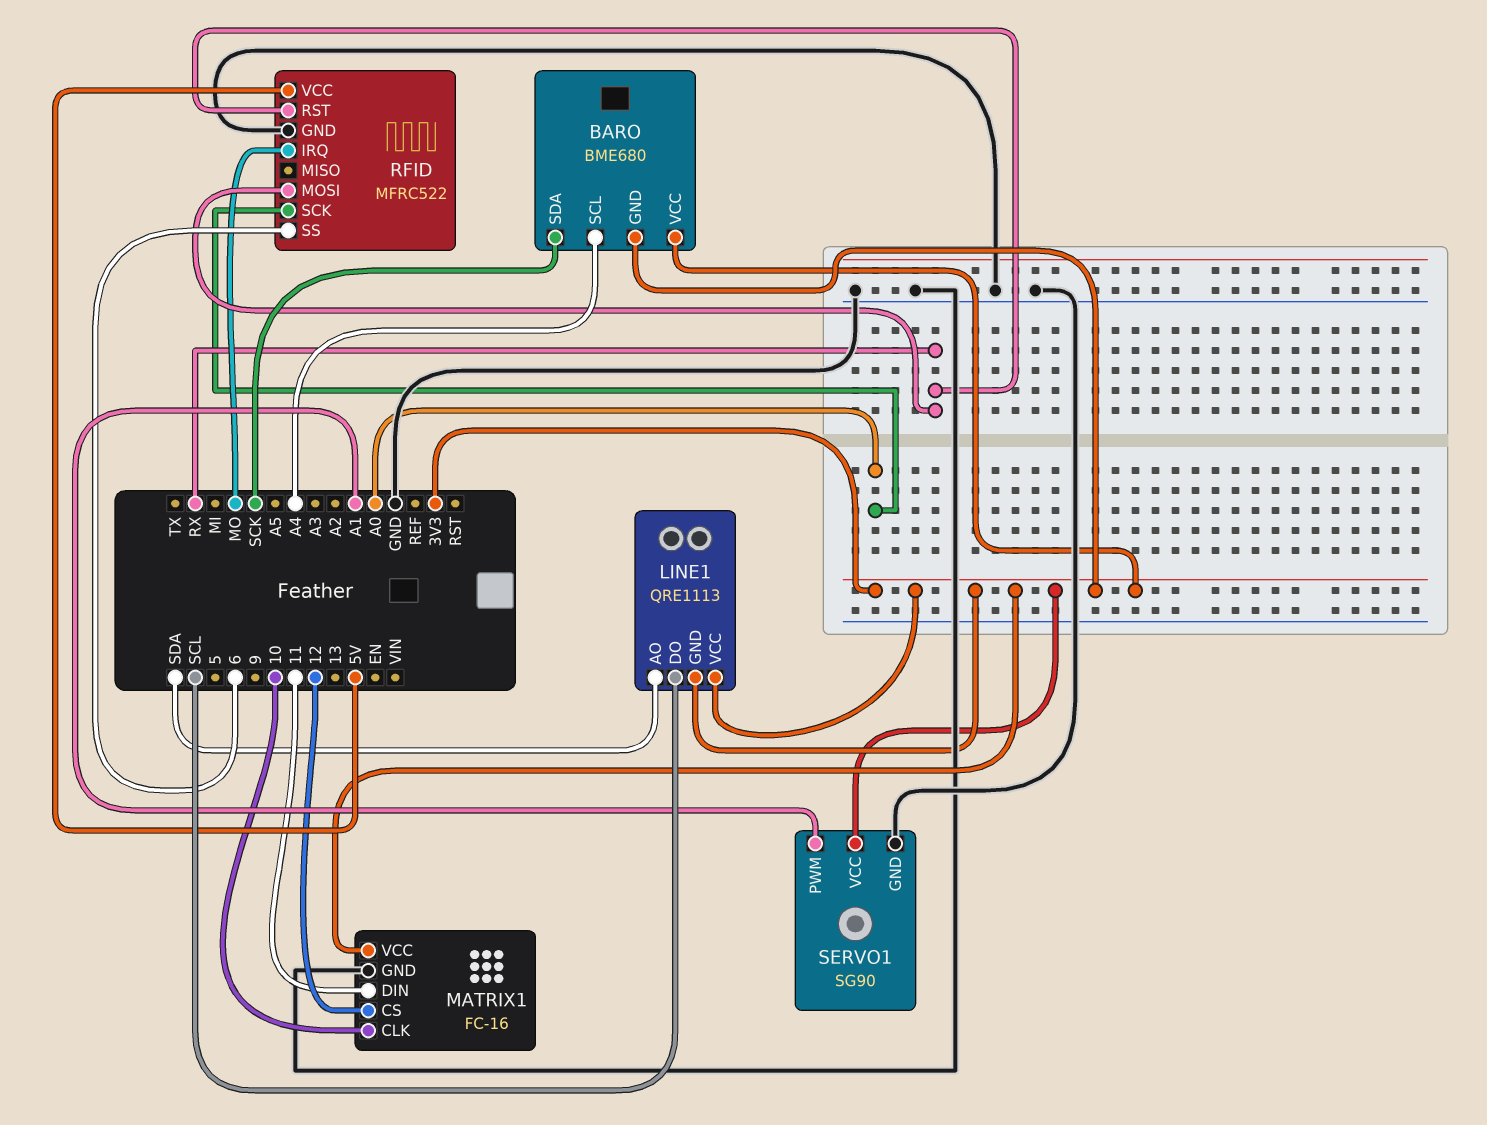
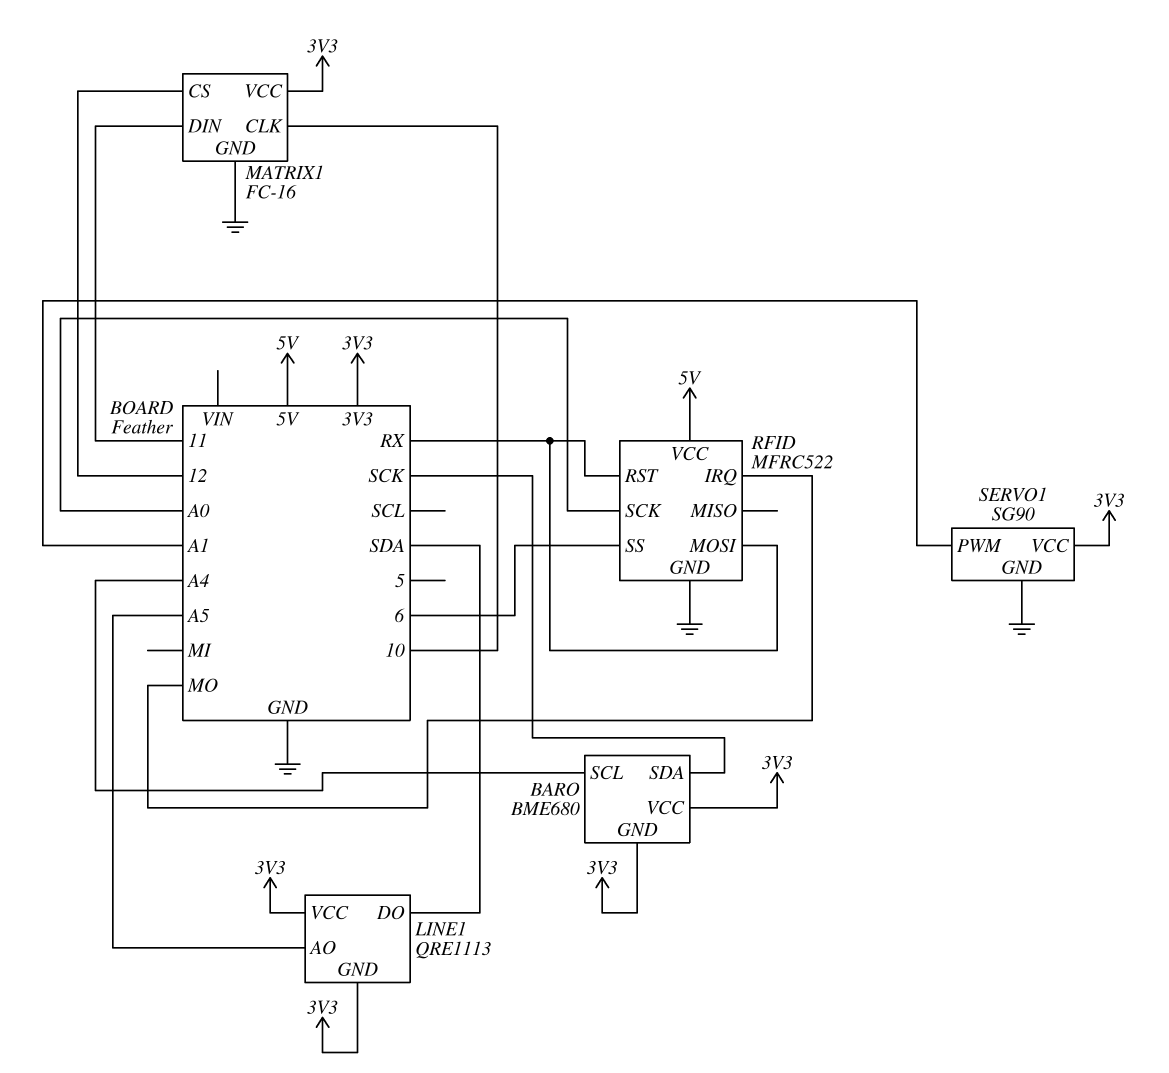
LINE1 pin AO: SDA -> A5
LINE1 pin DO: SCL -> SDA

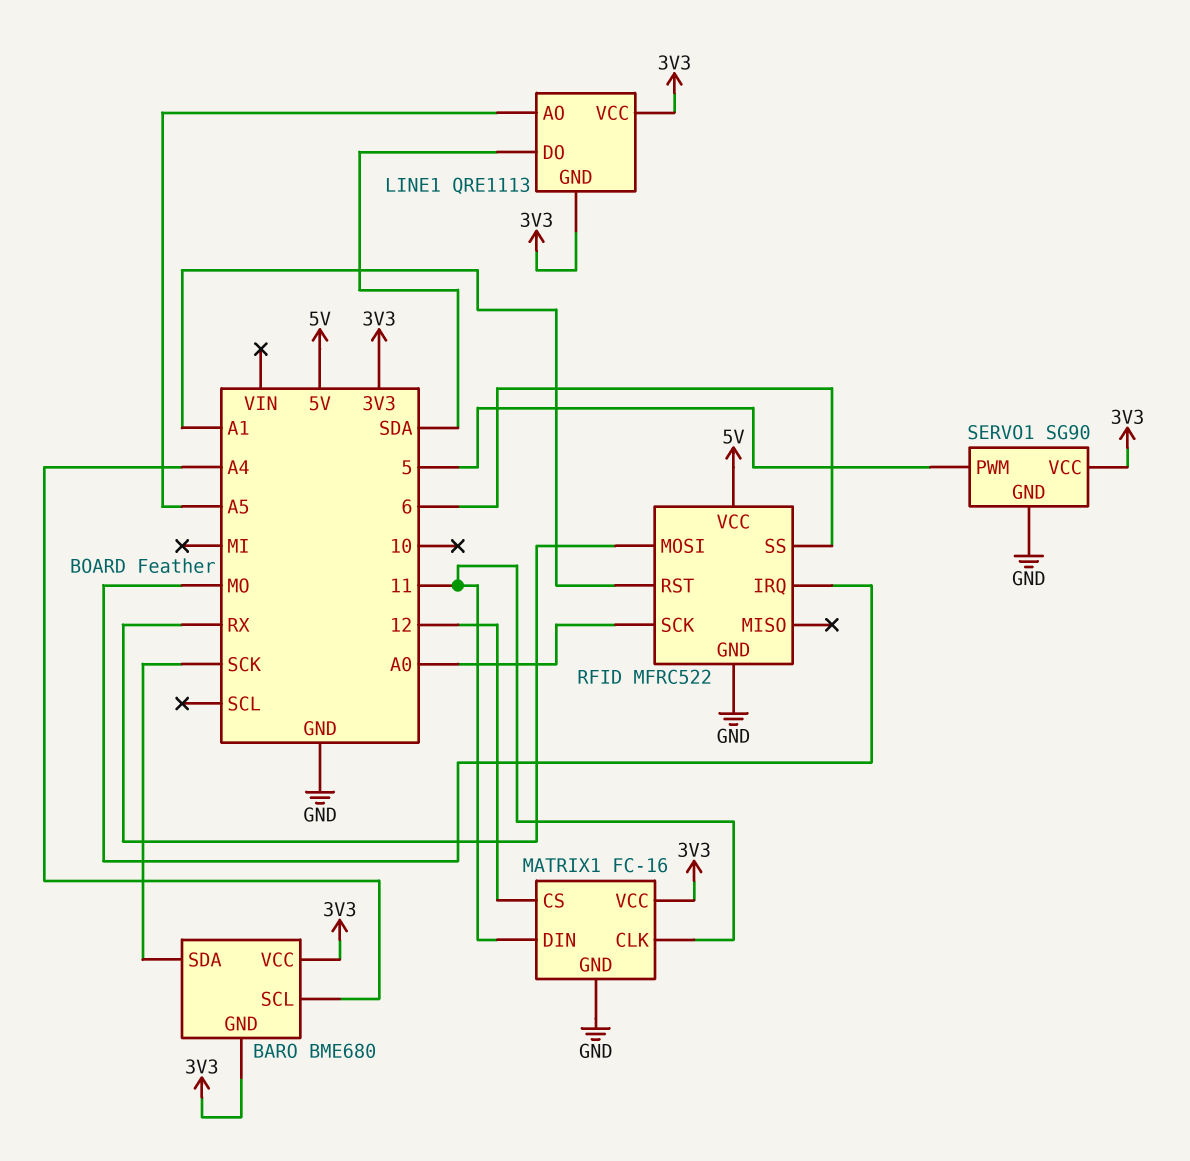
MATRIX1 pin CLK: 10 -> 11
RFID pin RST: RX -> A1
SERVO1 pin PWM: A1 -> 5

